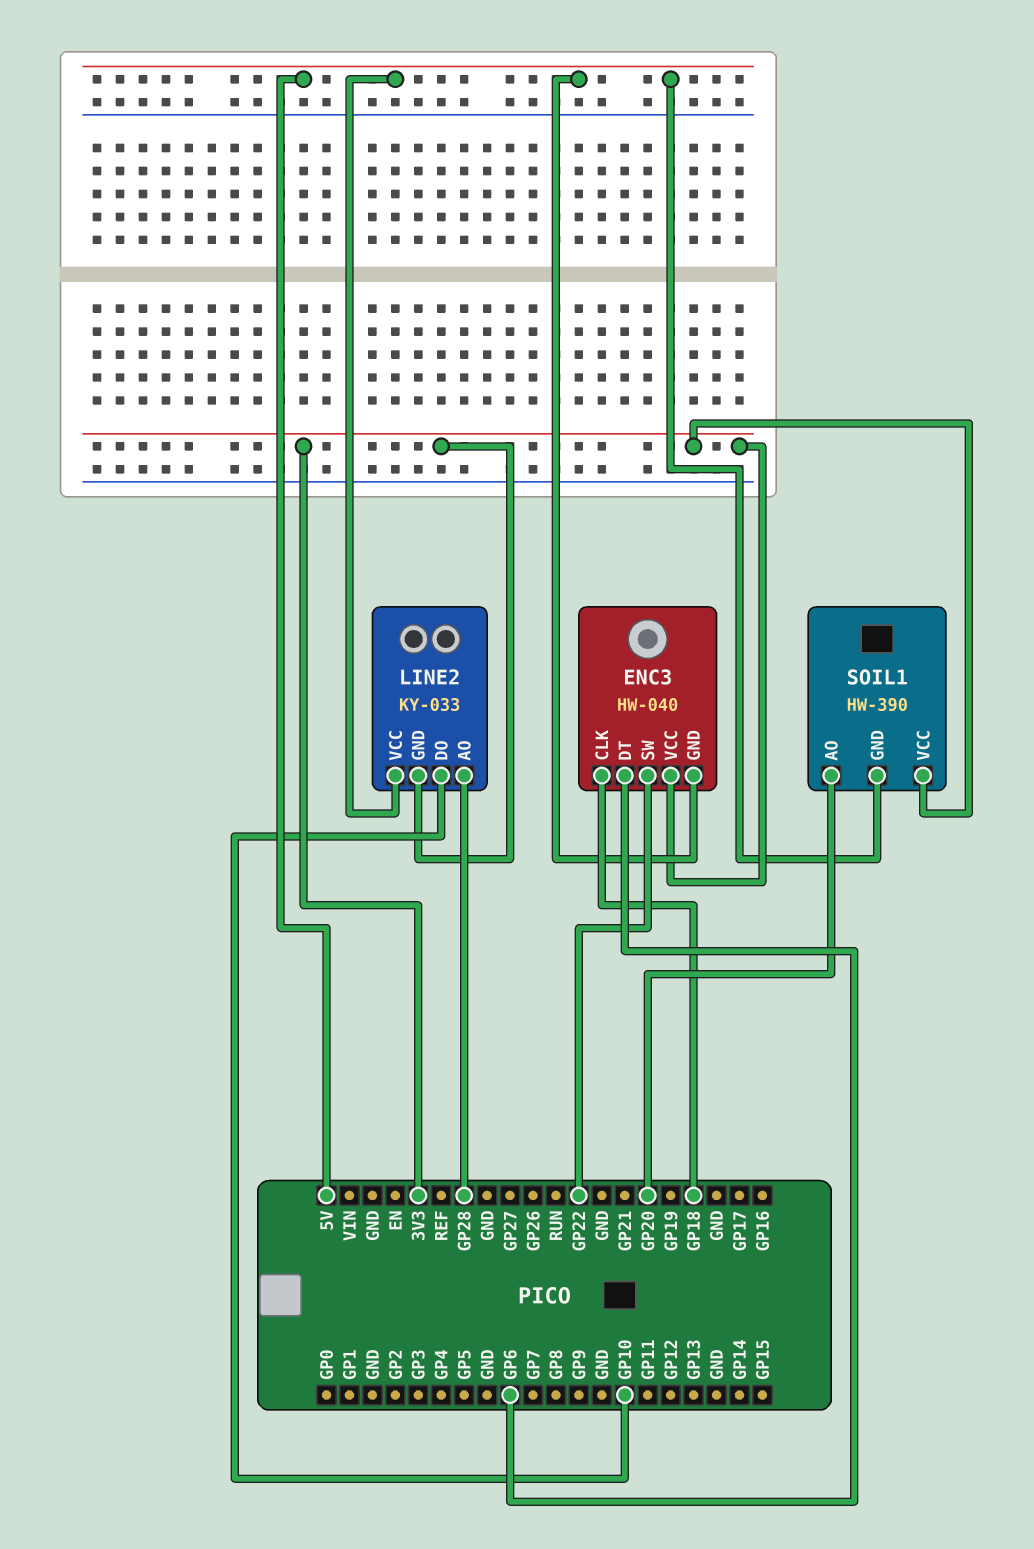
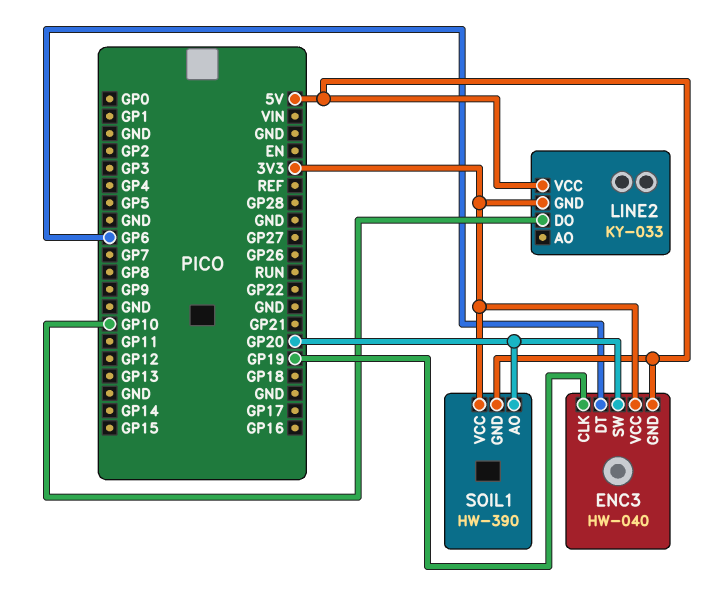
ENC3 pin CLK: GP18 -> GP19
ENC3 pin SW: GP22 -> GP20
LINE2 pin AO: GP28 -> none

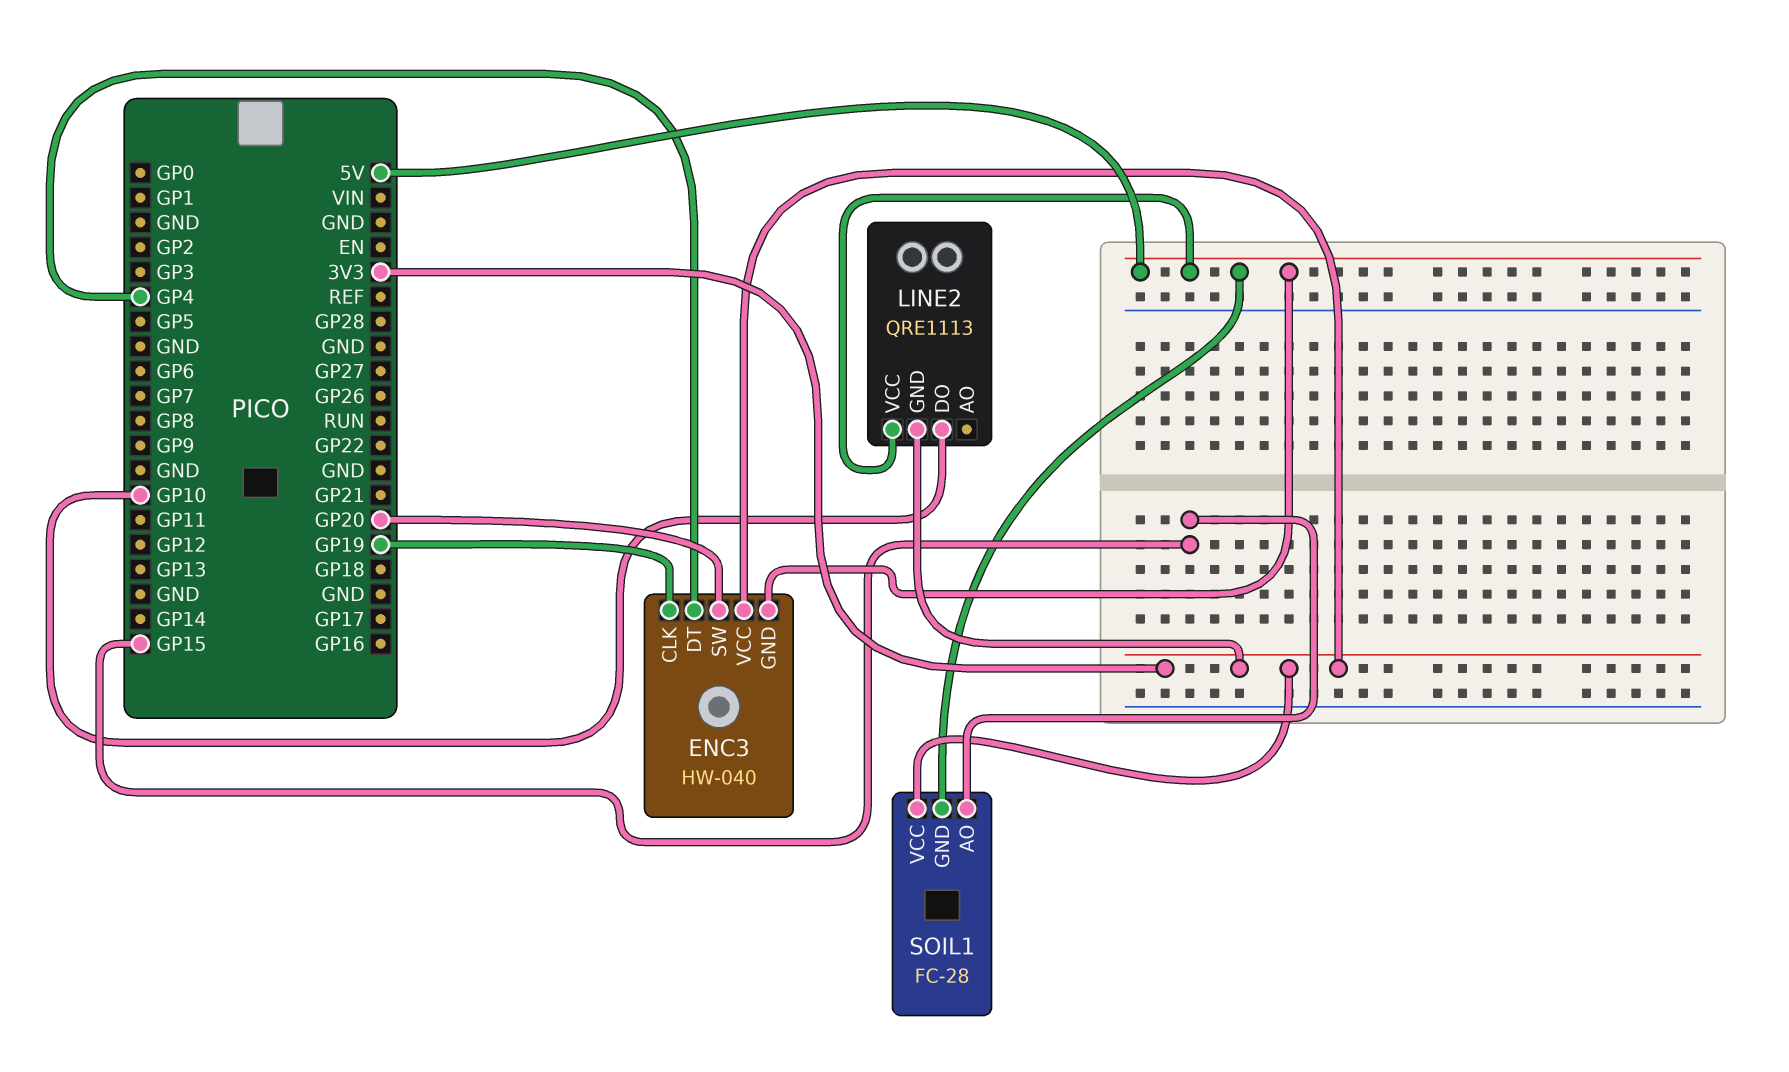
ENC3 pin DT: GP6 -> GP4
LINE2: KY-033 -> QRE1113
SOIL1: HW-390 -> FC-28
SOIL1 pin AO: GP20 -> GP15

